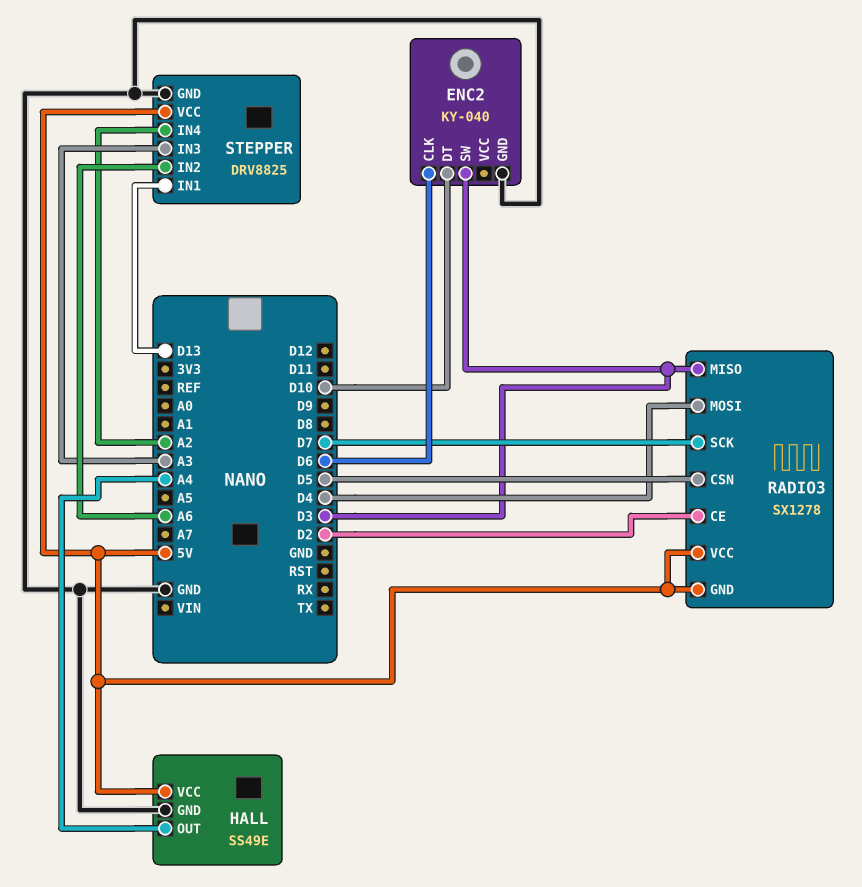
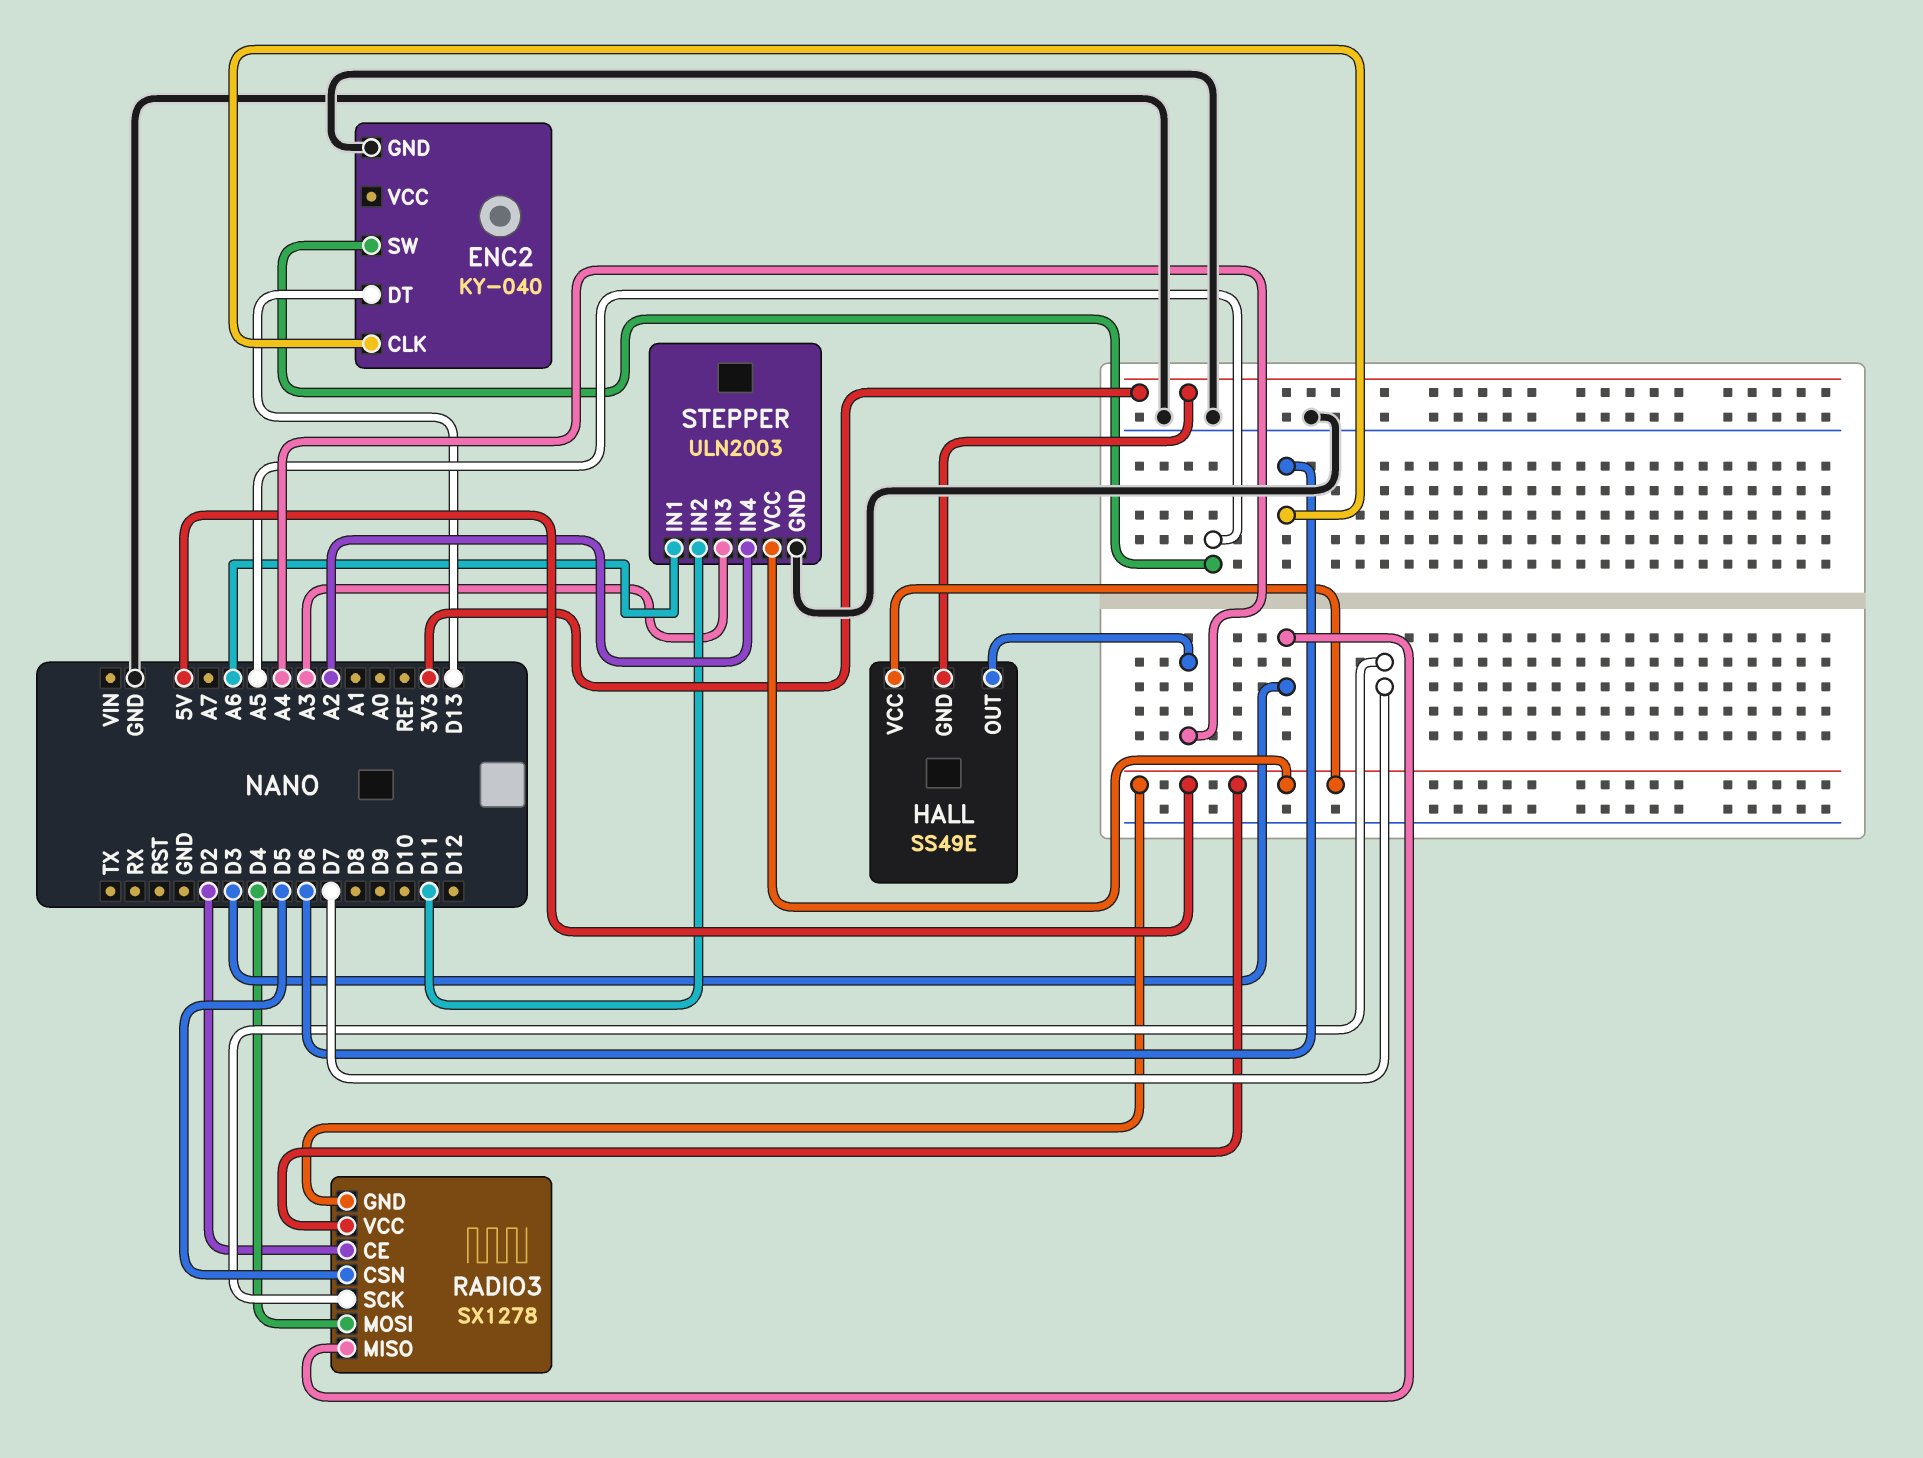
ENC2 pin DT: D10 -> D13
ENC2 pin SW: D3 -> A5
HALL pin GND: GND -> 3V3
STEPPER: DRV8825 -> ULN2003
STEPPER pin IN1: D13 -> A6
STEPPER pin IN2: A6 -> D11

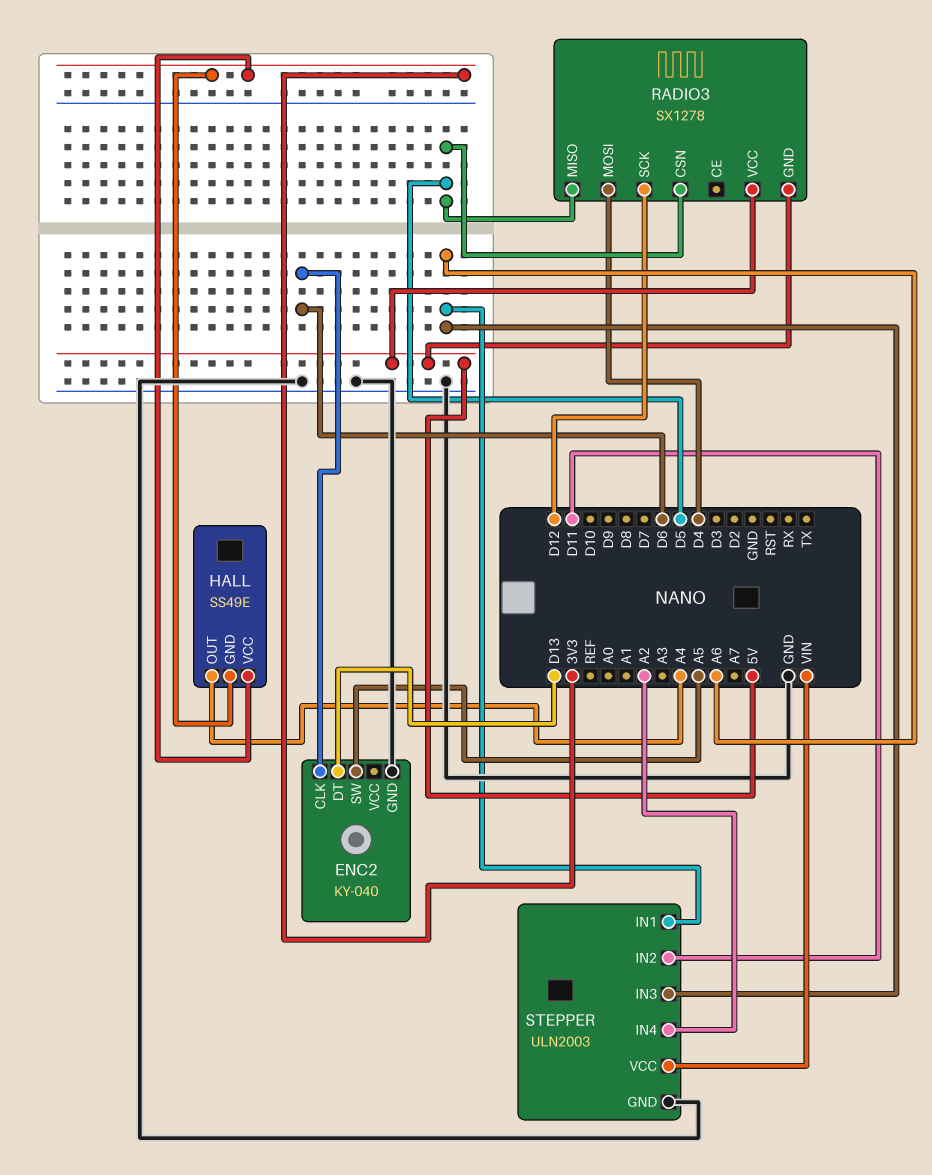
HALL pin VCC: 5V -> 3V3
RADIO3 pin CE: D2 -> none
RADIO3 pin MISO: D3 -> D5
RADIO3 pin SCK: D7 -> D12
STEPPER pin IN3: A3 -> A6
STEPPER pin VCC: 5V -> VIN

